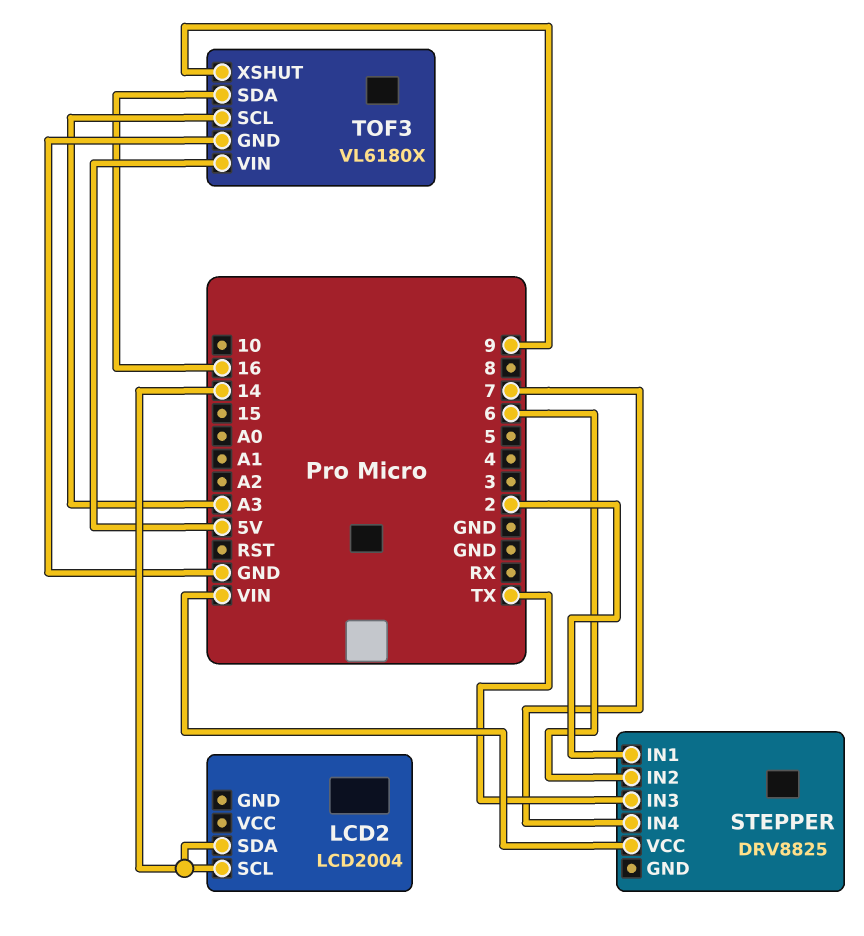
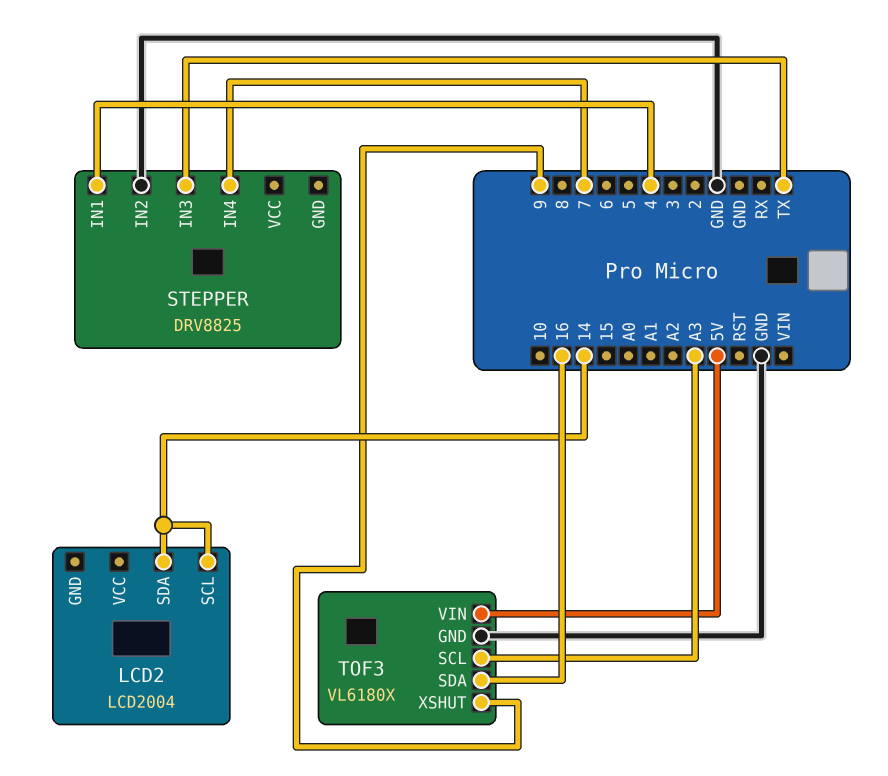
STEPPER pin IN1: 2 -> 4
STEPPER pin IN2: 6 -> GND
STEPPER pin VCC: VIN -> none

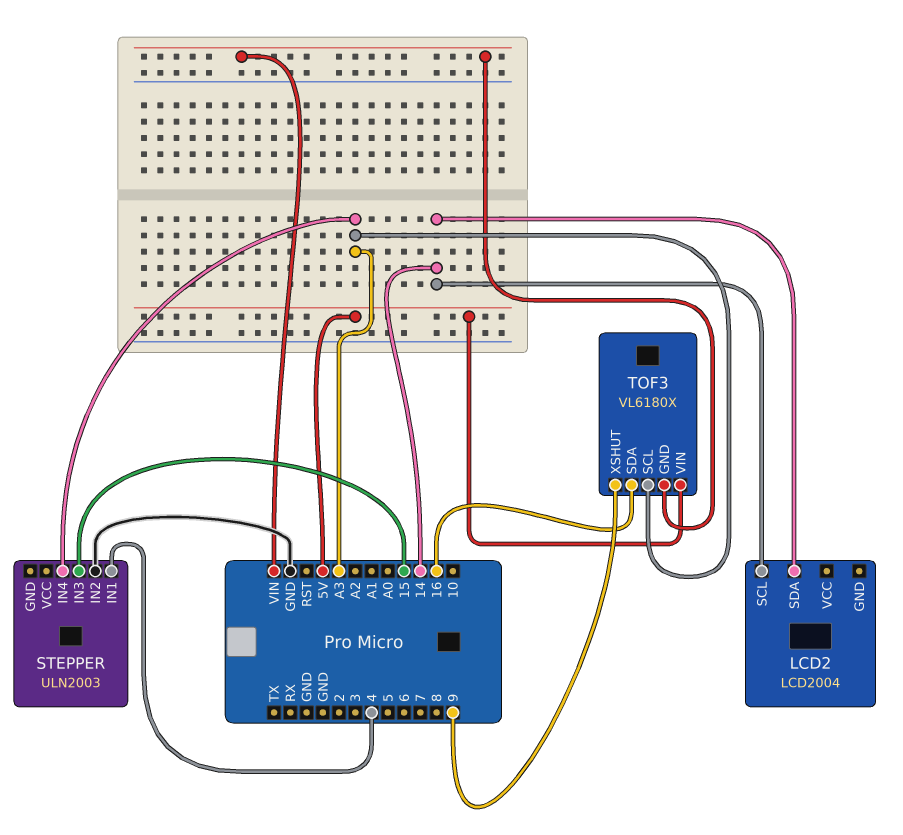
STEPPER: DRV8825 -> ULN2003
STEPPER pin IN3: TX -> 15
STEPPER pin IN4: 7 -> A3
TOF3 pin GND: GND -> VIN

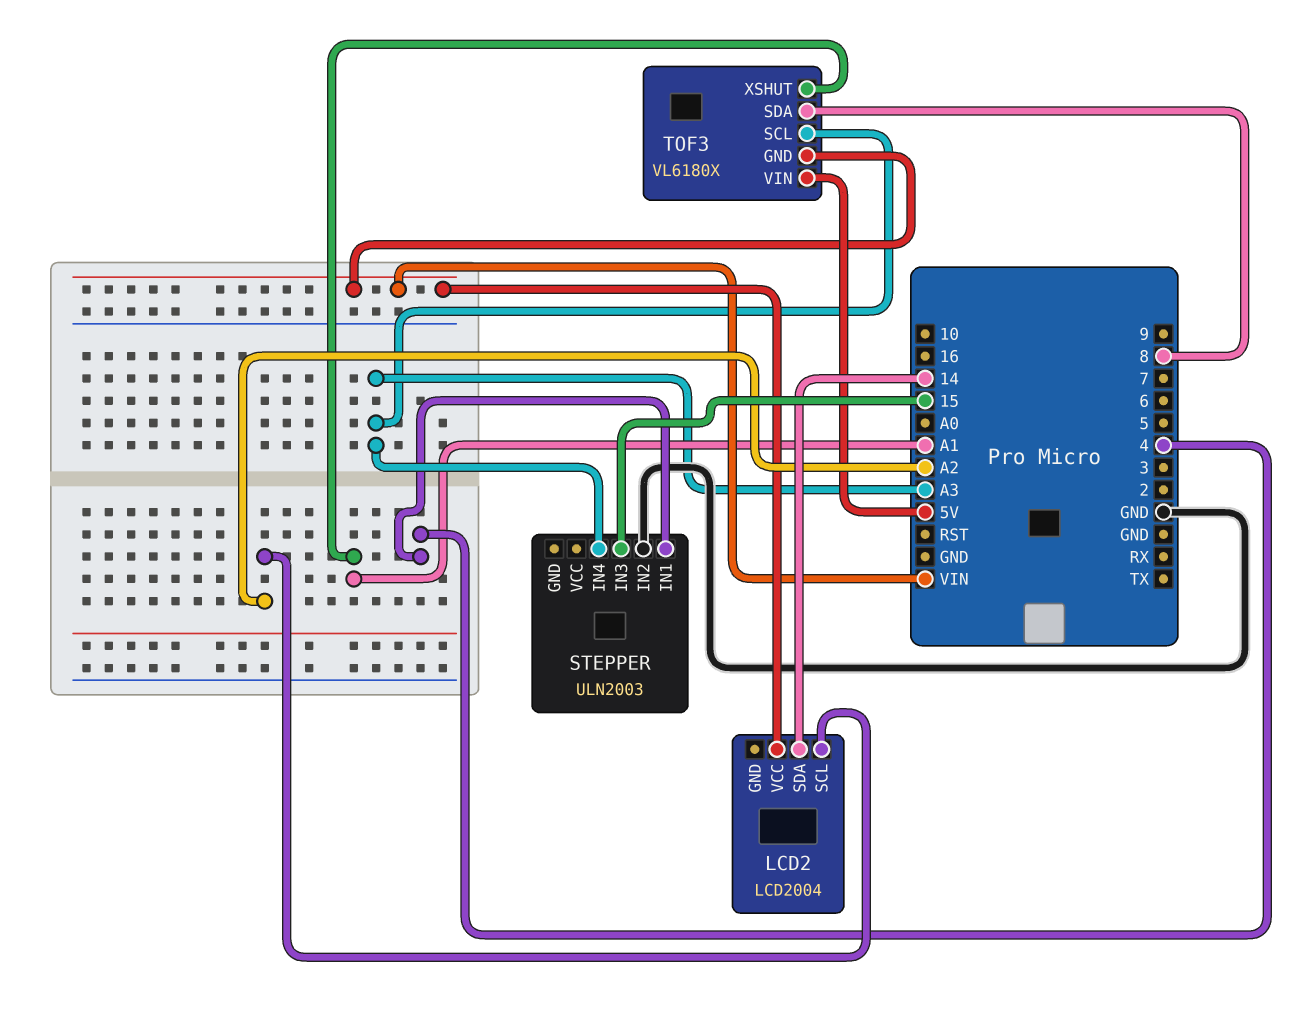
LCD2 pin SCL: 14 -> A2
LCD2 pin VCC: none -> VIN
TOF3 pin SDA: 16 -> 8
TOF3 pin XSHUT: 9 -> A1

